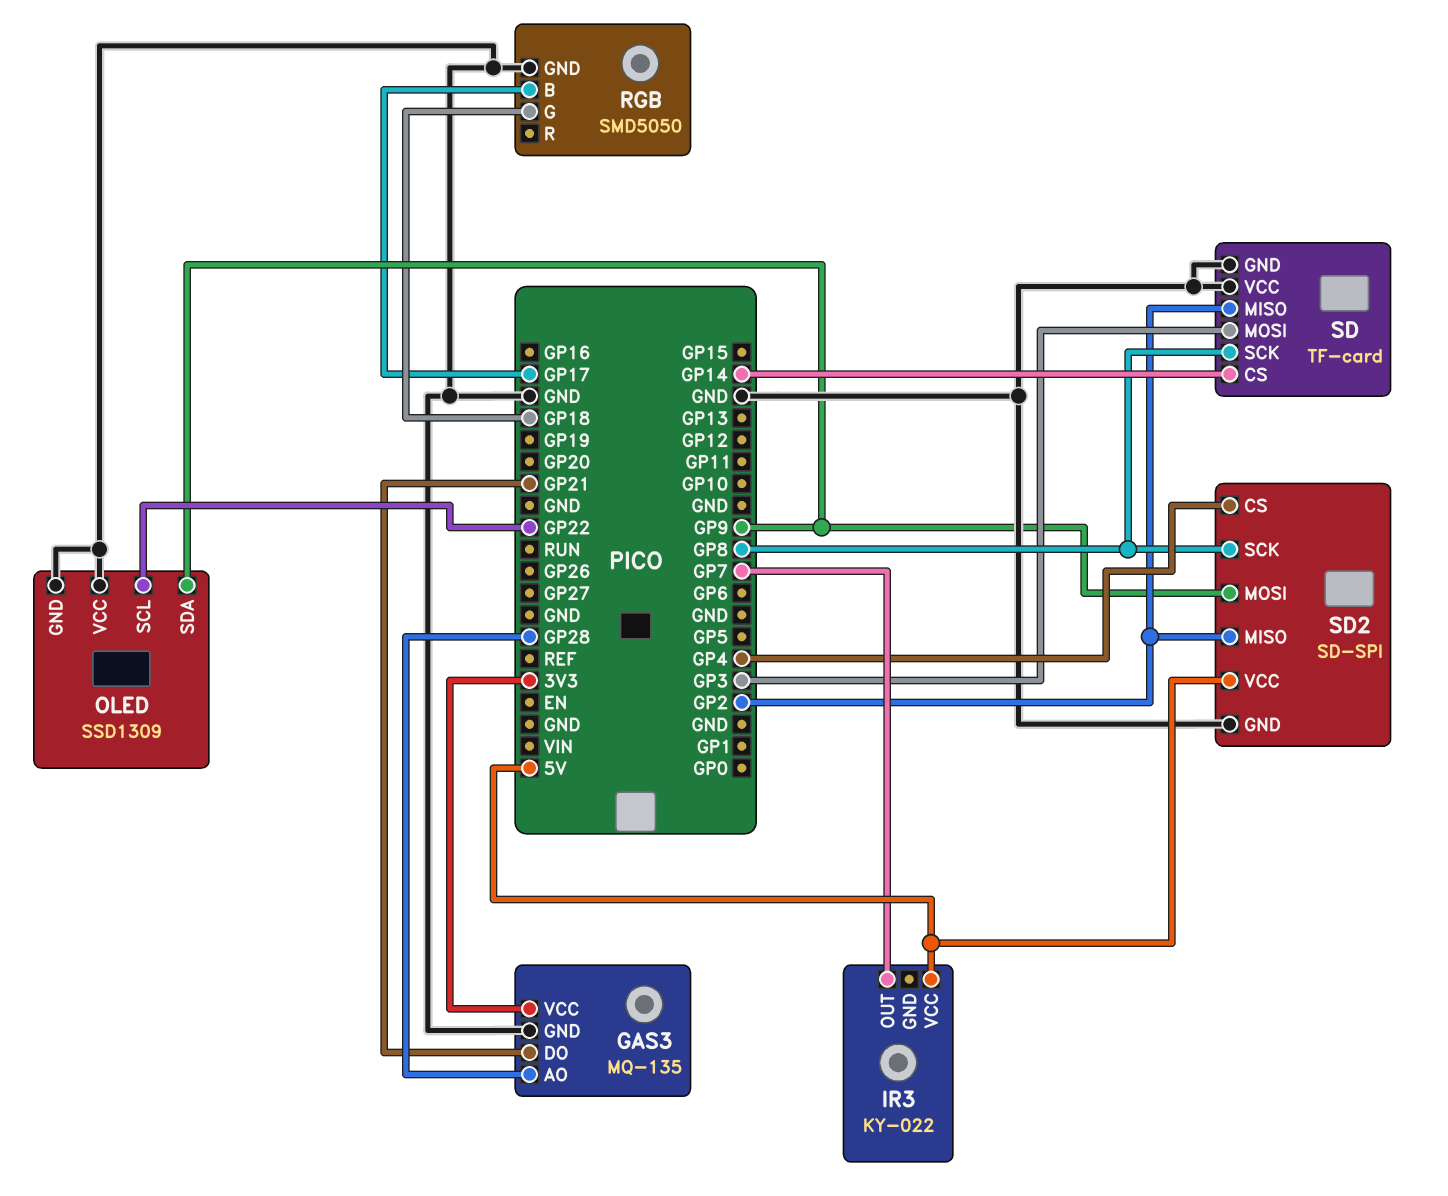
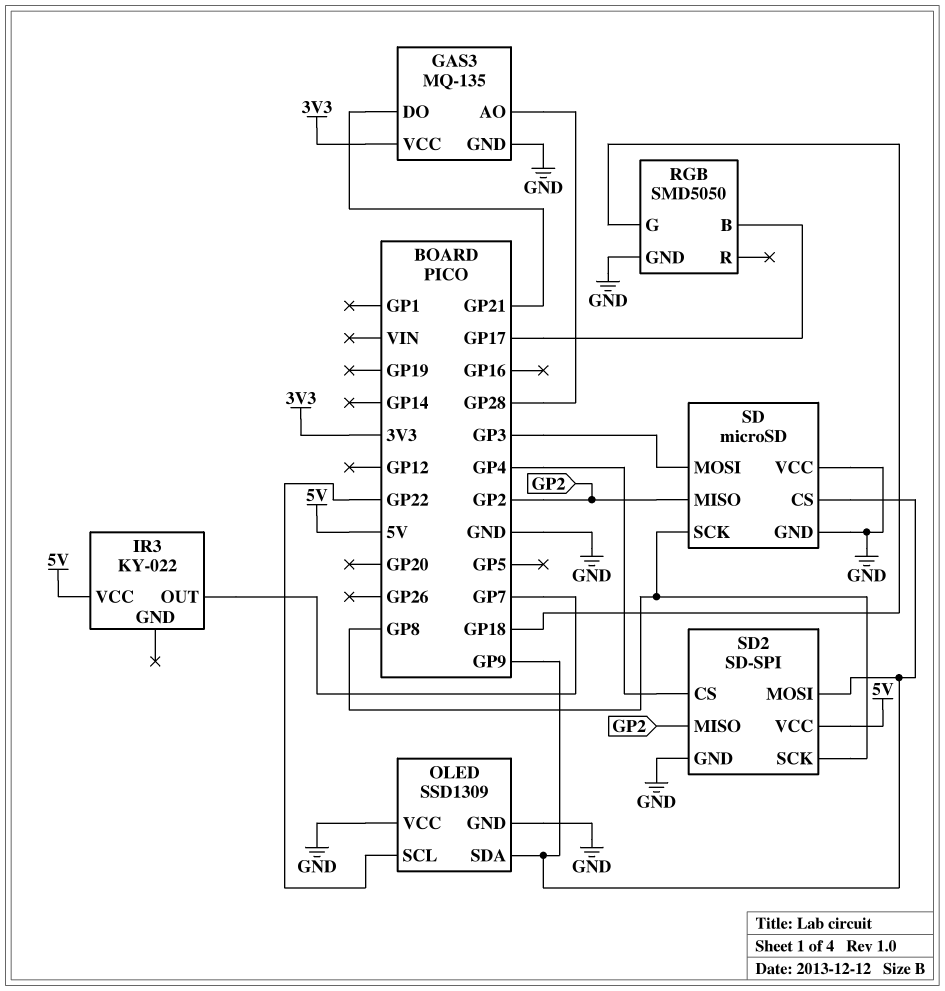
SD: TF-card -> microSD
SD pin CS: GP14 -> GP9

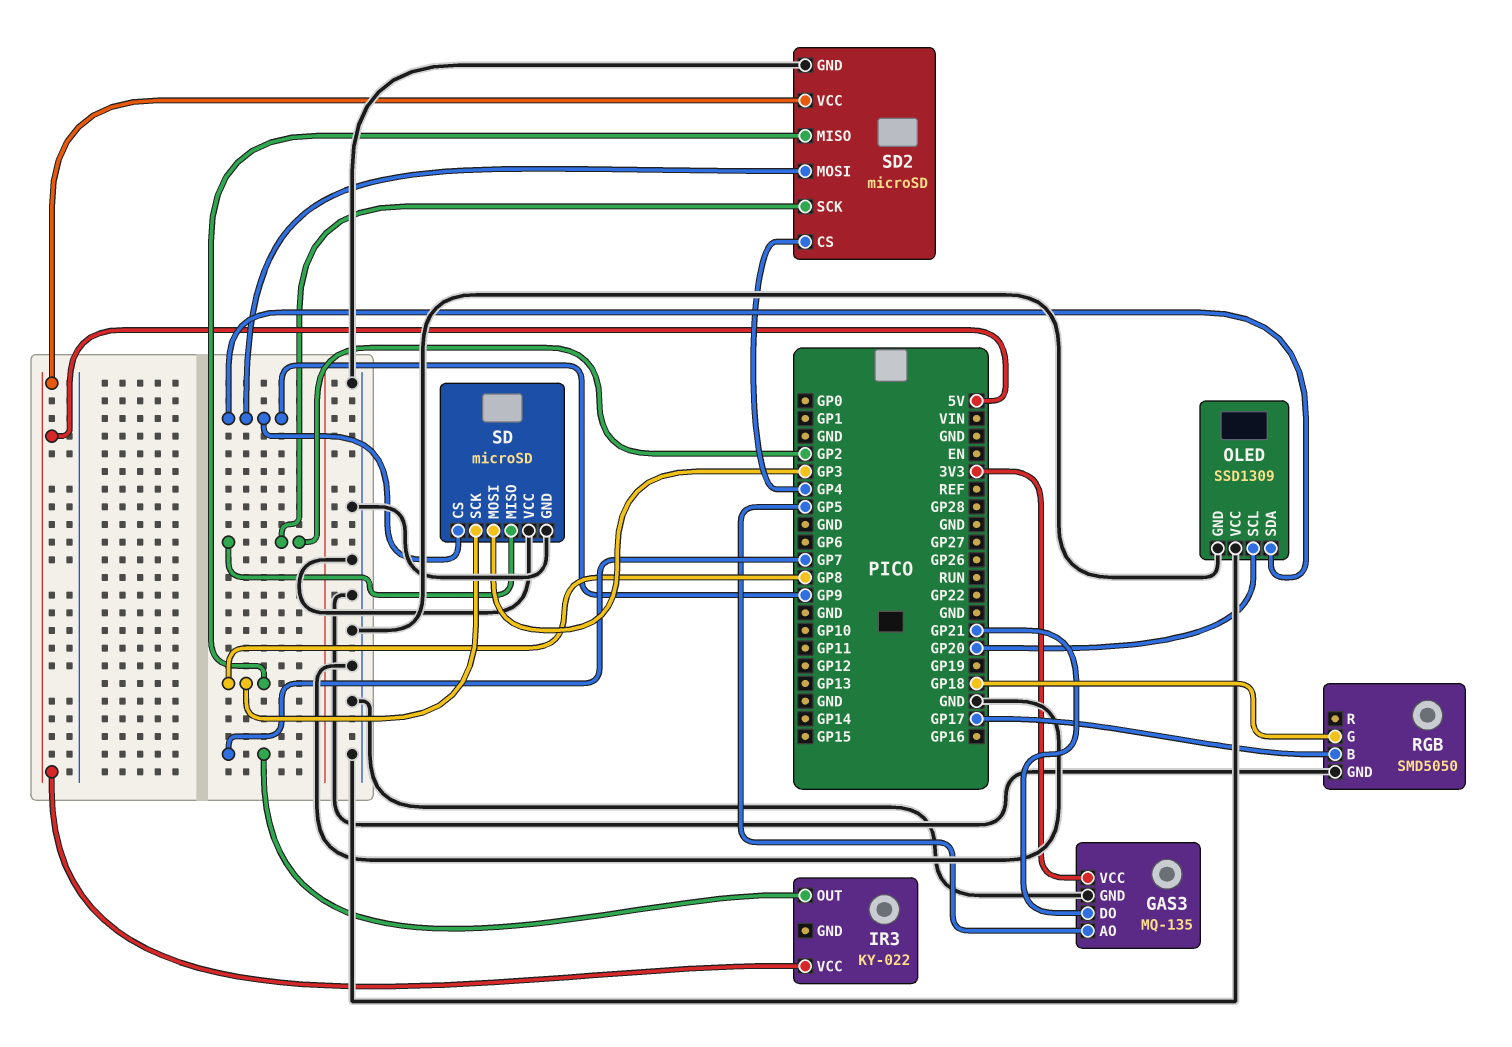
GAS3 pin AO: GP28 -> GP5
OLED pin SCL: GP22 -> GP20
SD2: SD-SPI -> microSD
SD2 pin MISO: GP2 -> GP8
SD2 pin SCK: GP8 -> GP2

